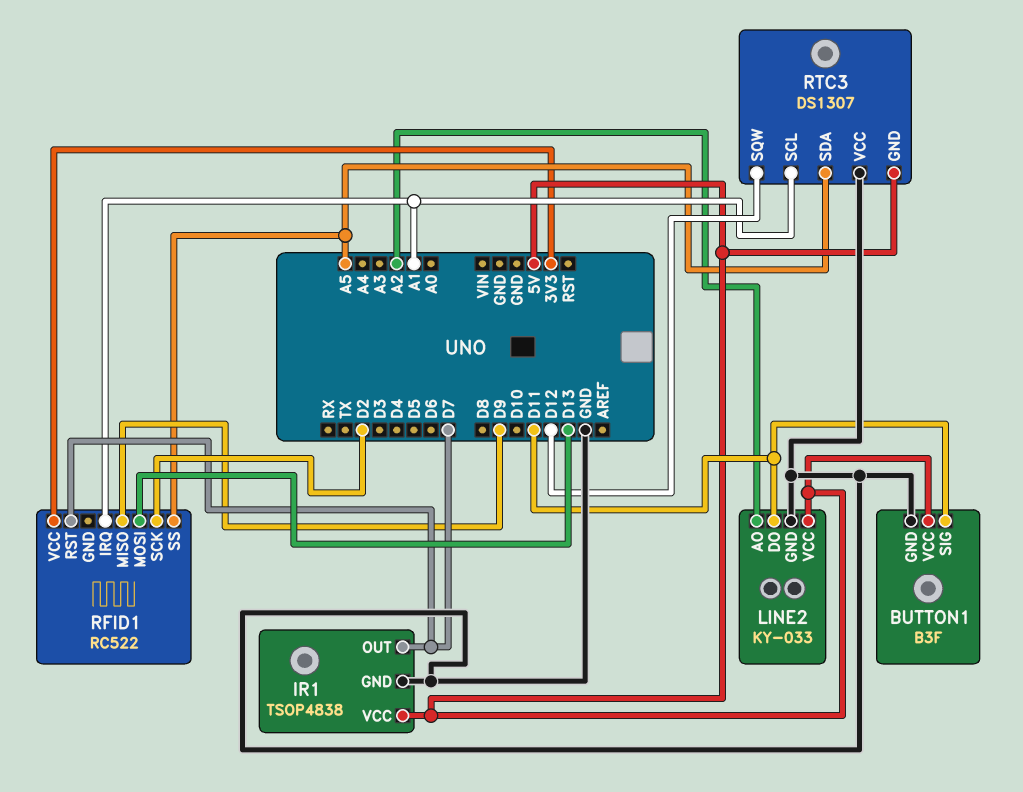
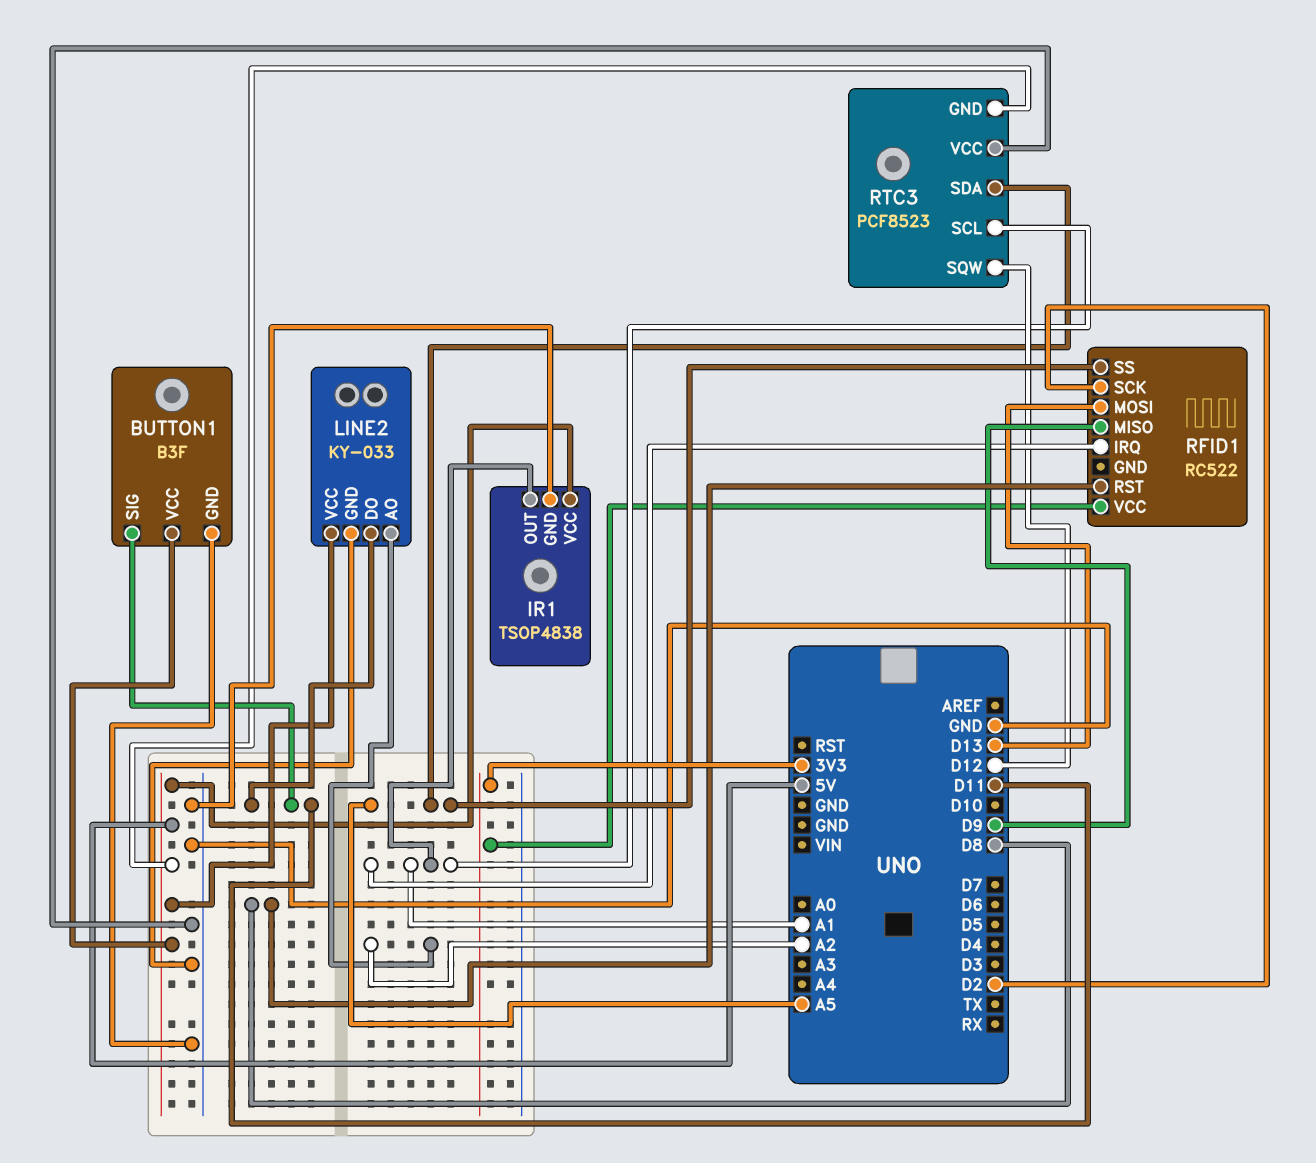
IR1 pin OUT: D7 -> A1
RFID1 pin RST: D7 -> D8
RTC3: DS1307 -> PCF8523

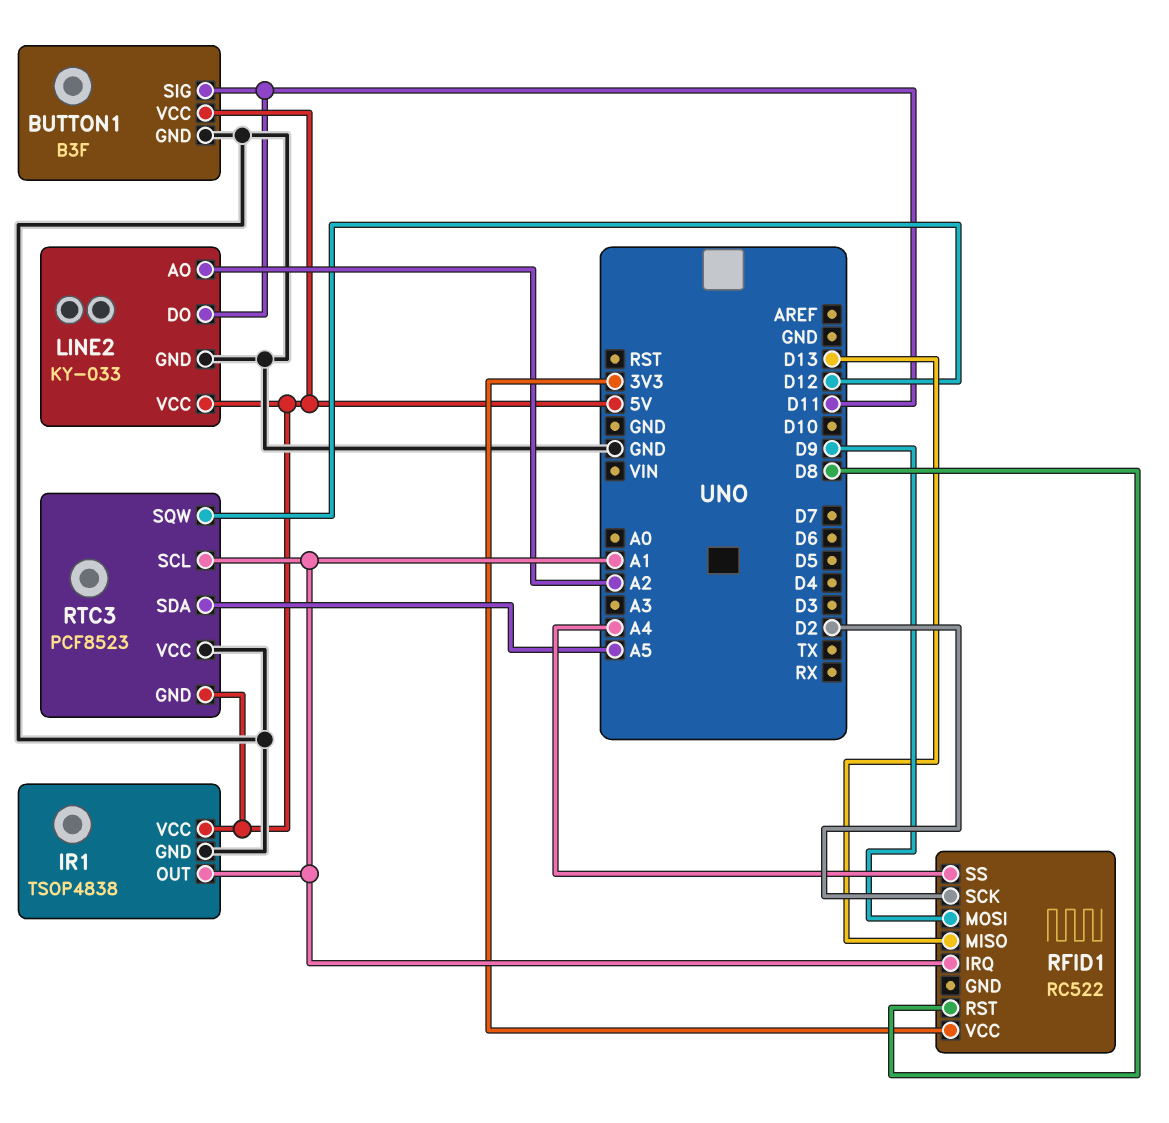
RFID1 pin MISO: D9 -> D13
RFID1 pin MOSI: D13 -> D9
RFID1 pin SS: A5 -> A4

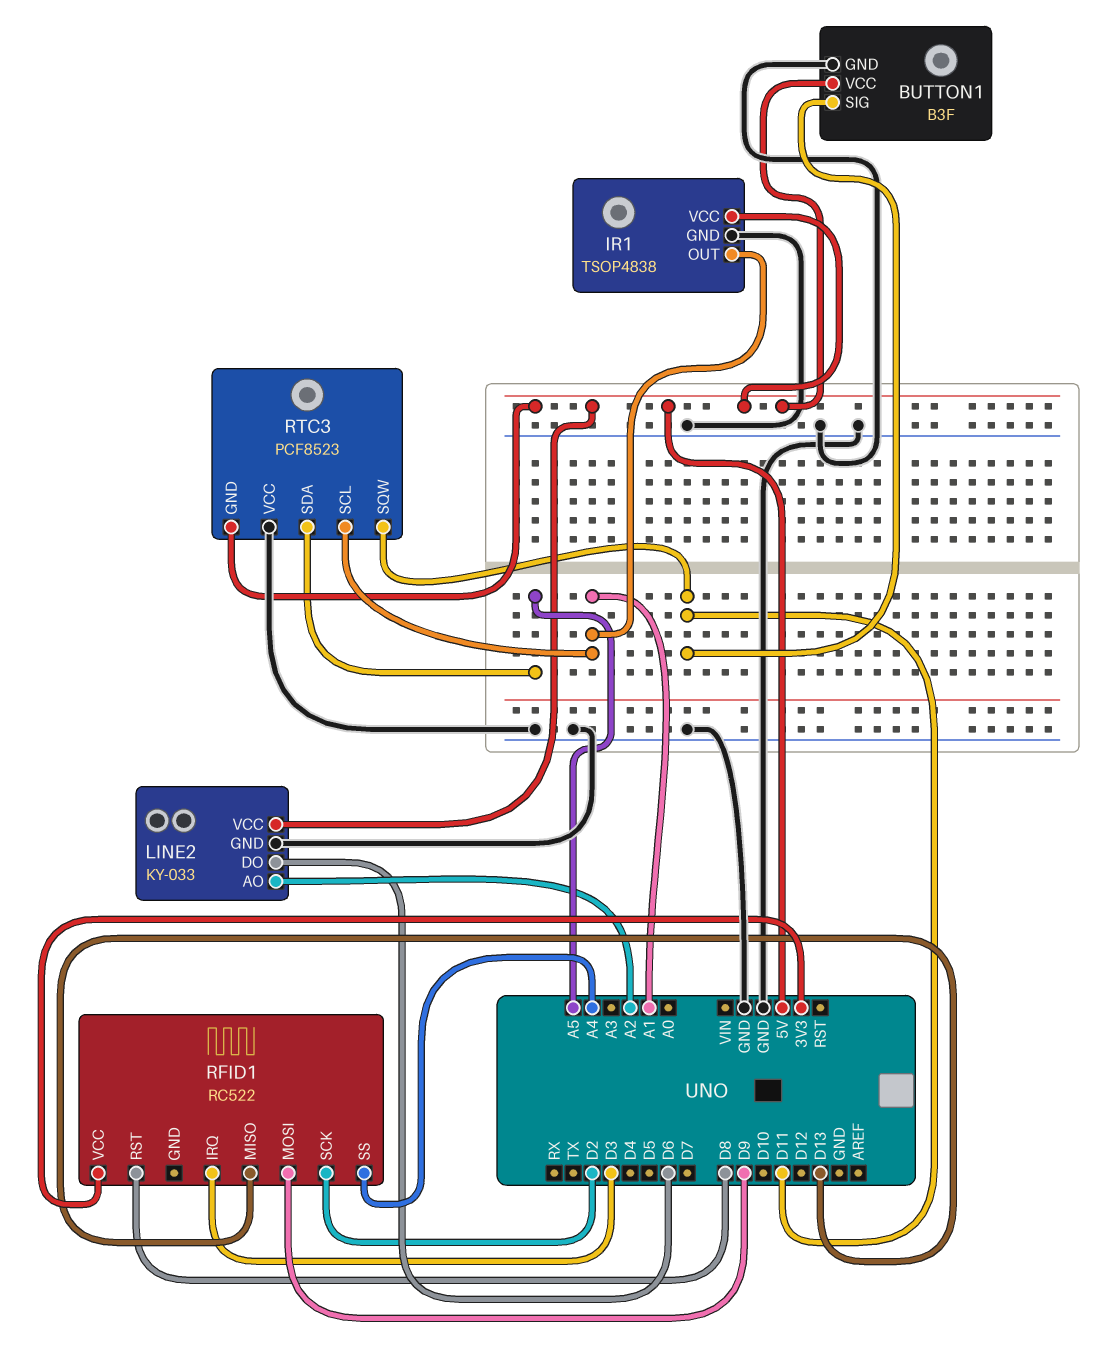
LINE2 pin DO: D11 -> D6
RFID1 pin IRQ: A1 -> D3
RTC3 pin SQW: D12 -> D11

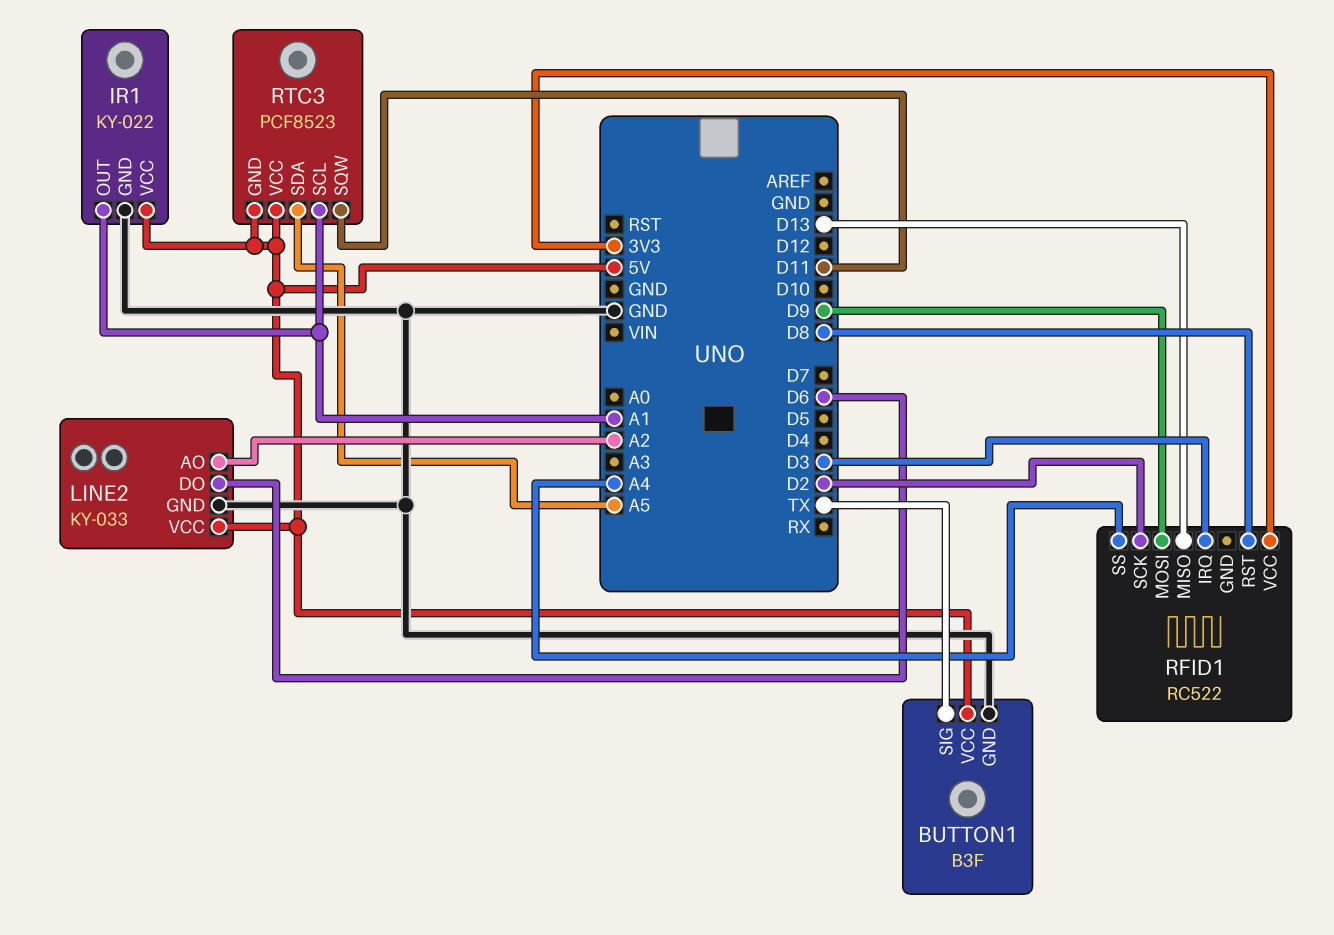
BUTTON1 pin SIG: D11 -> TX
IR1: TSOP4838 -> KY-022
RTC3 pin VCC: GND -> 5V

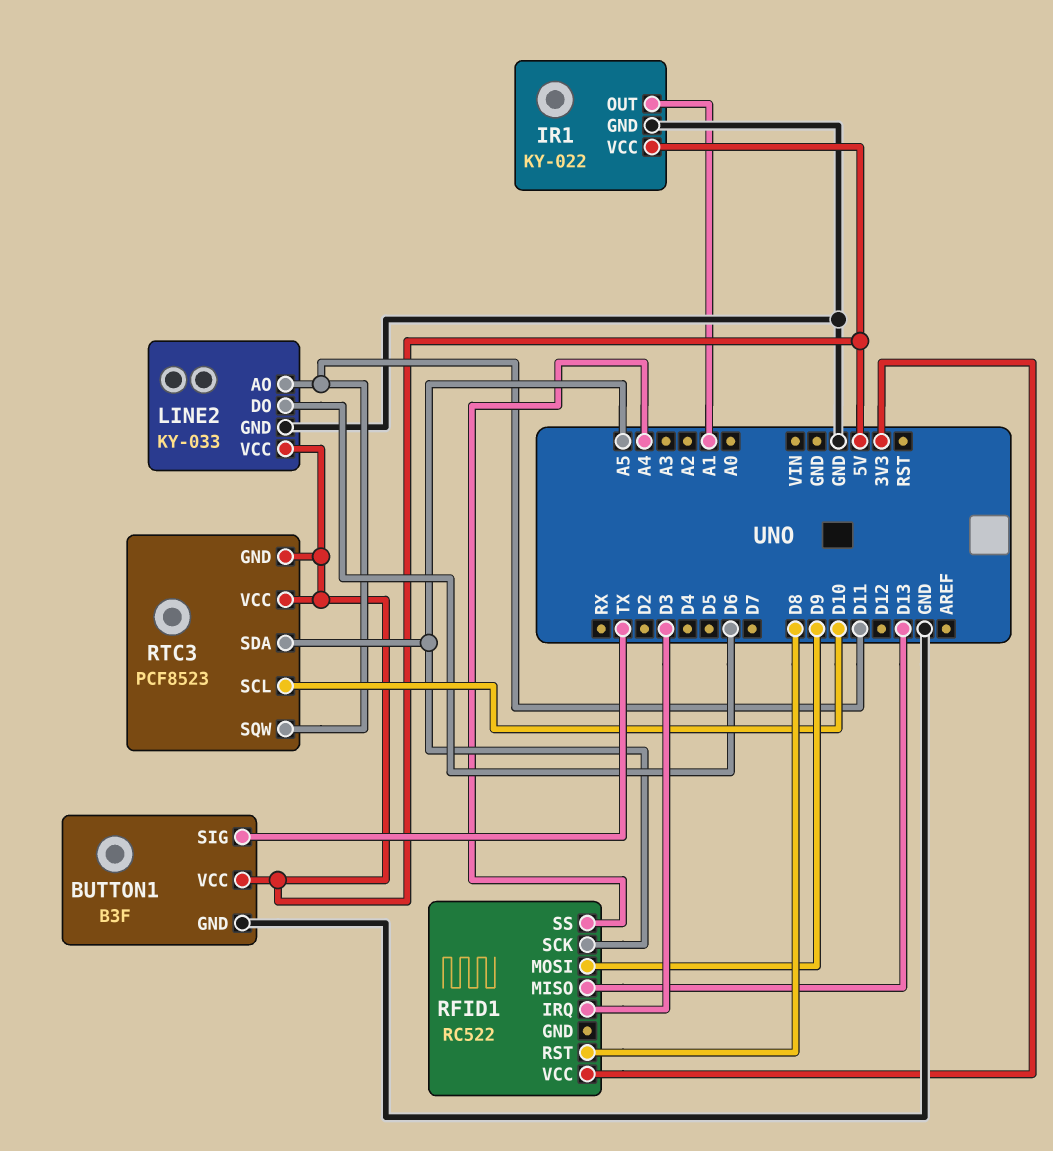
LINE2 pin AO: A2 -> D11
RFID1 pin SCK: D2 -> A5
RTC3 pin SCL: A1 -> D10

